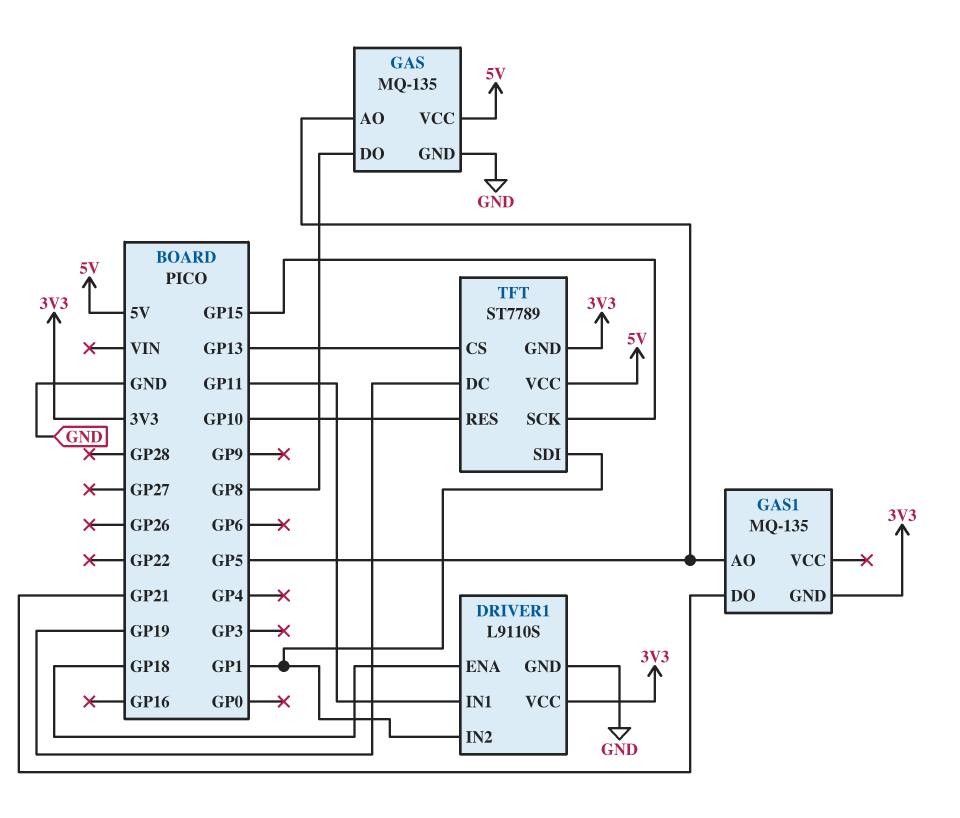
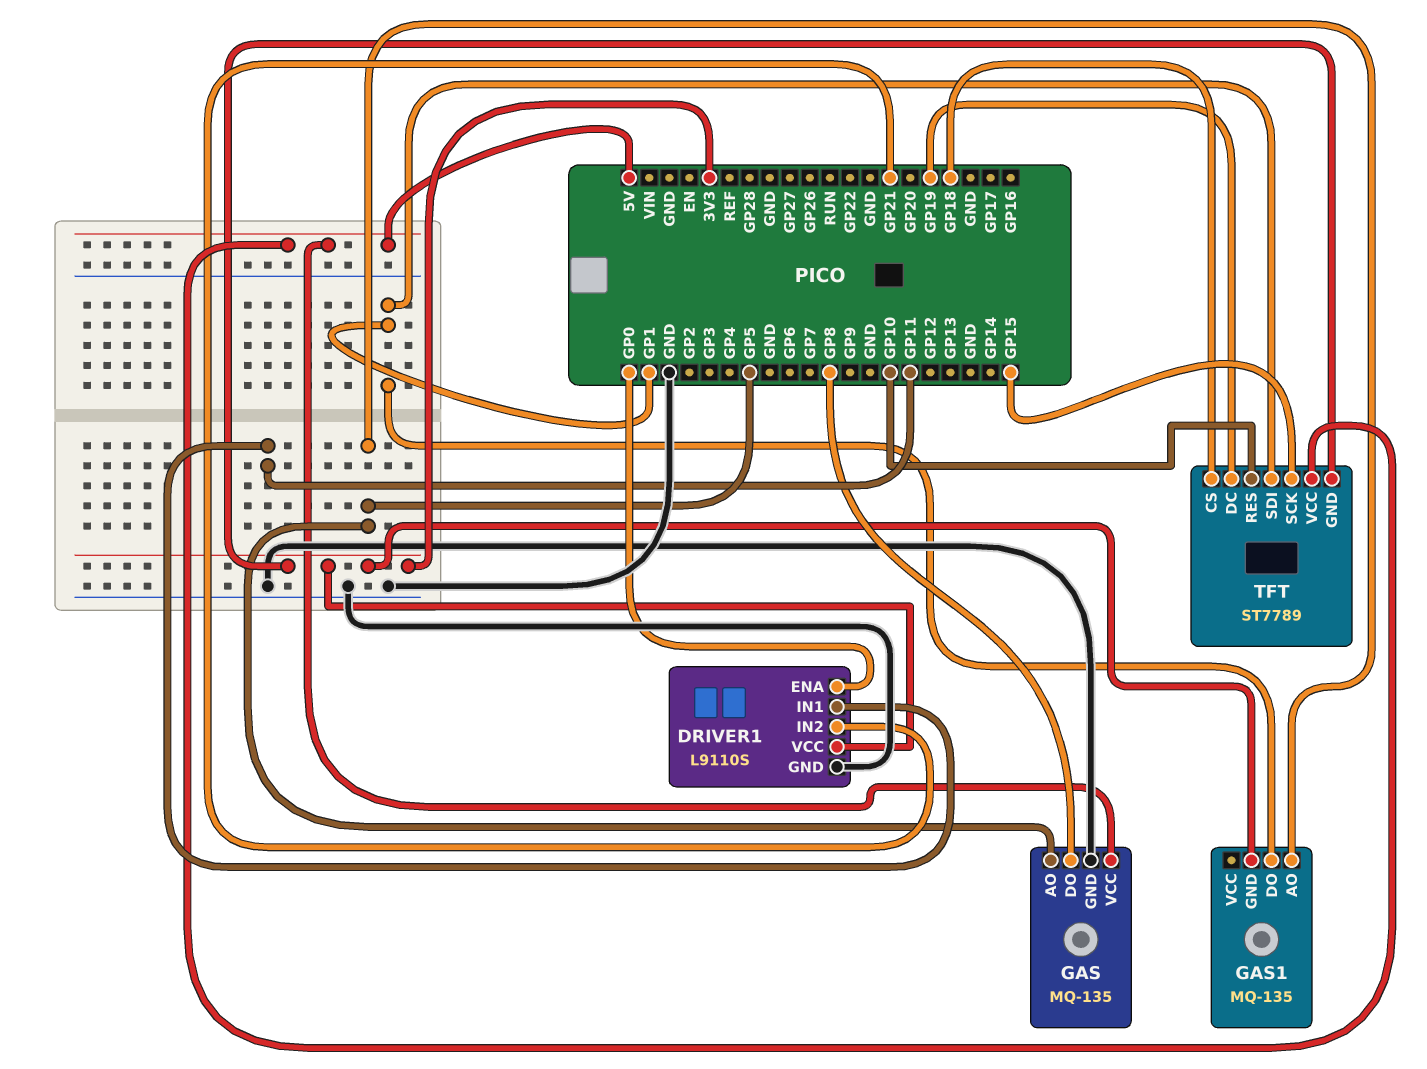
DRIVER1 pin ENA: GP18 -> GP0
DRIVER1 pin IN2: GP1 -> GP21
GAS1 pin DO: GP21 -> GP1
TFT pin CS: GP13 -> GP18

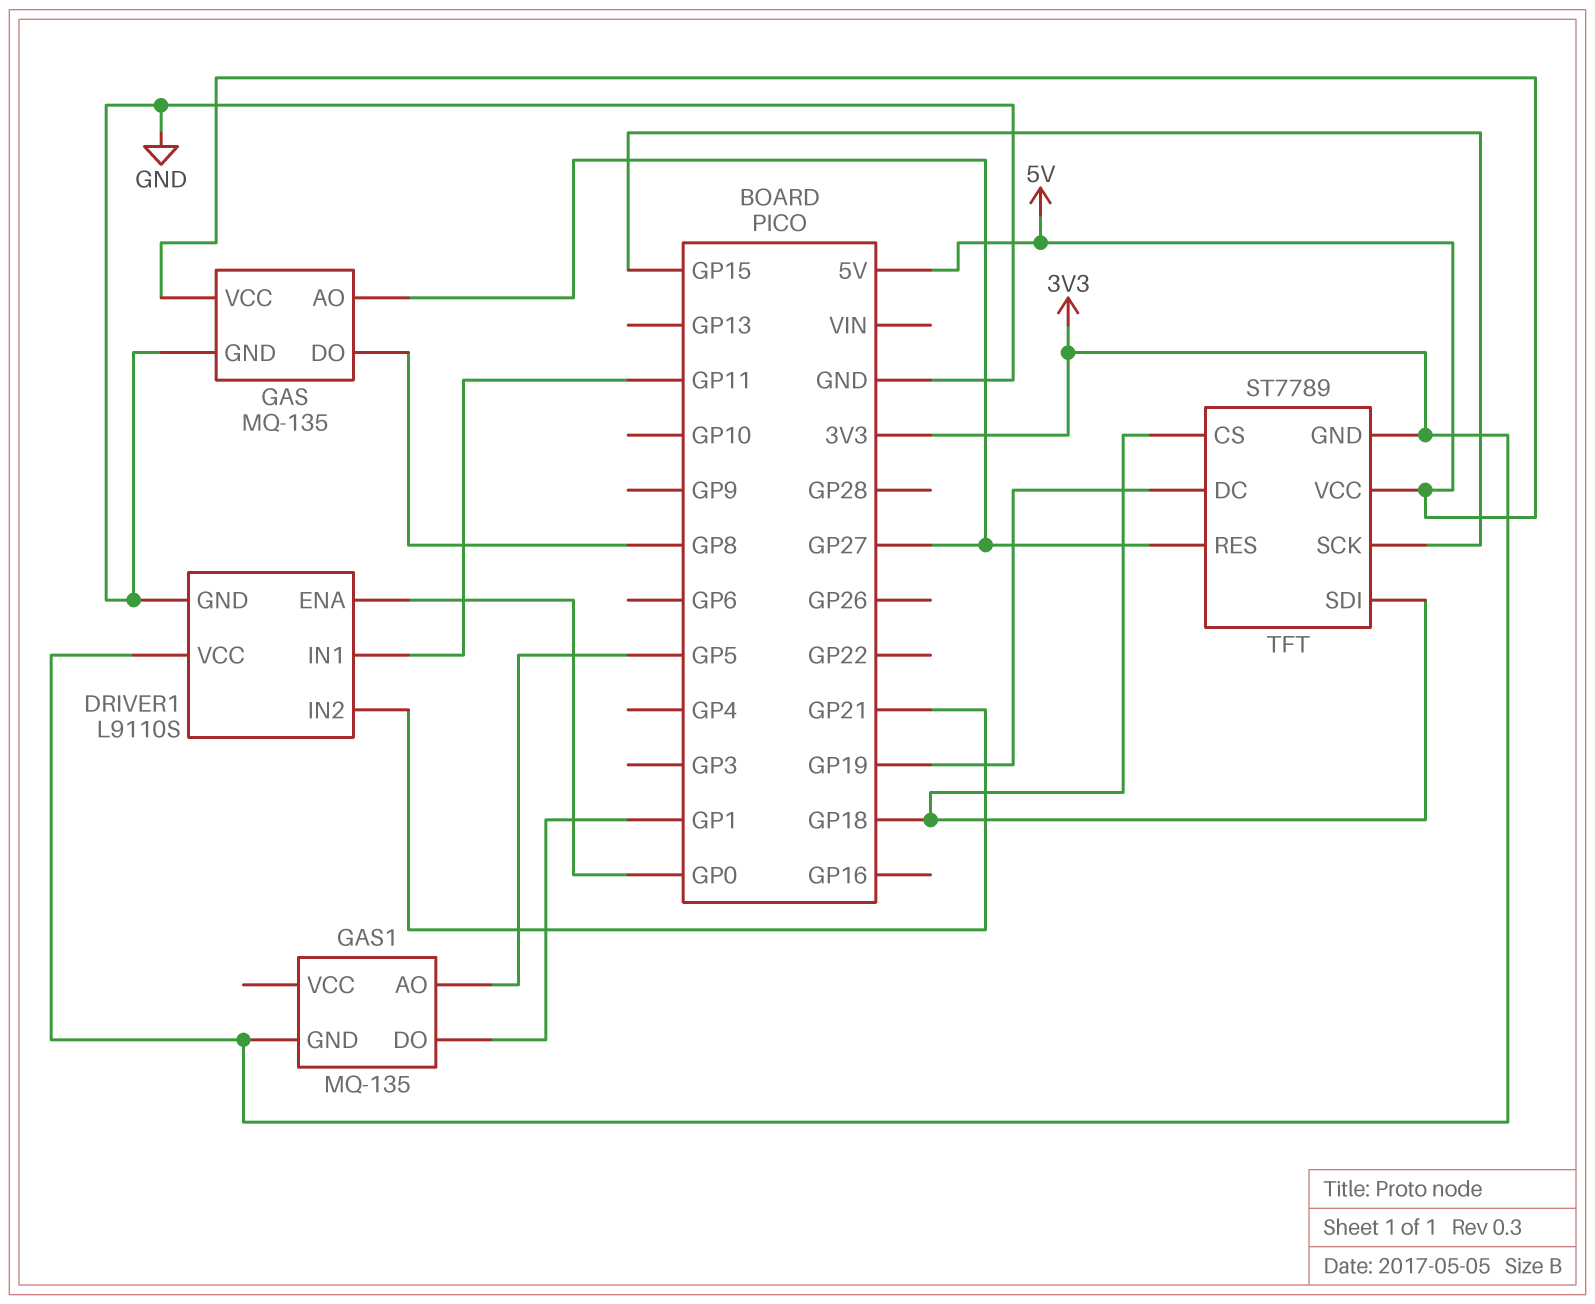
GAS pin AO: GP5 -> GP27
TFT pin RES: GP10 -> GP27
TFT pin SDI: GP1 -> GP18

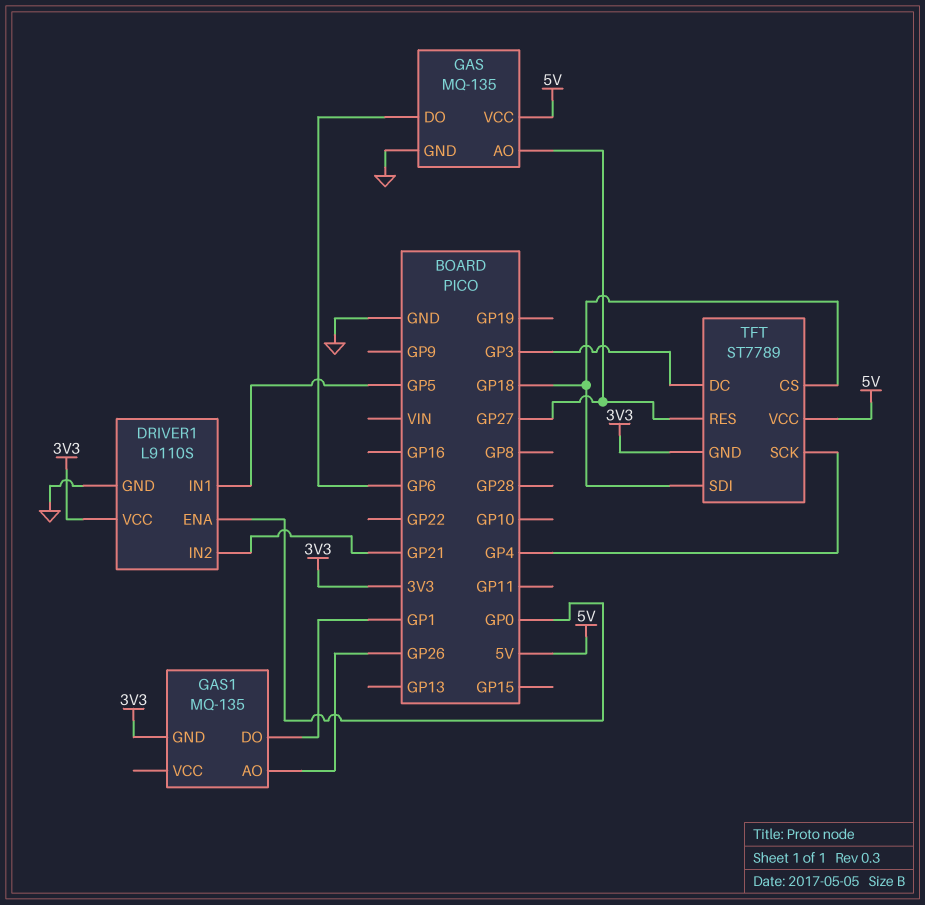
DRIVER1 pin IN1: GP11 -> GP5
GAS pin DO: GP8 -> GP6
GAS1 pin AO: GP5 -> GP26
TFT pin DC: GP19 -> GP3
TFT pin SCK: GP15 -> GP4

